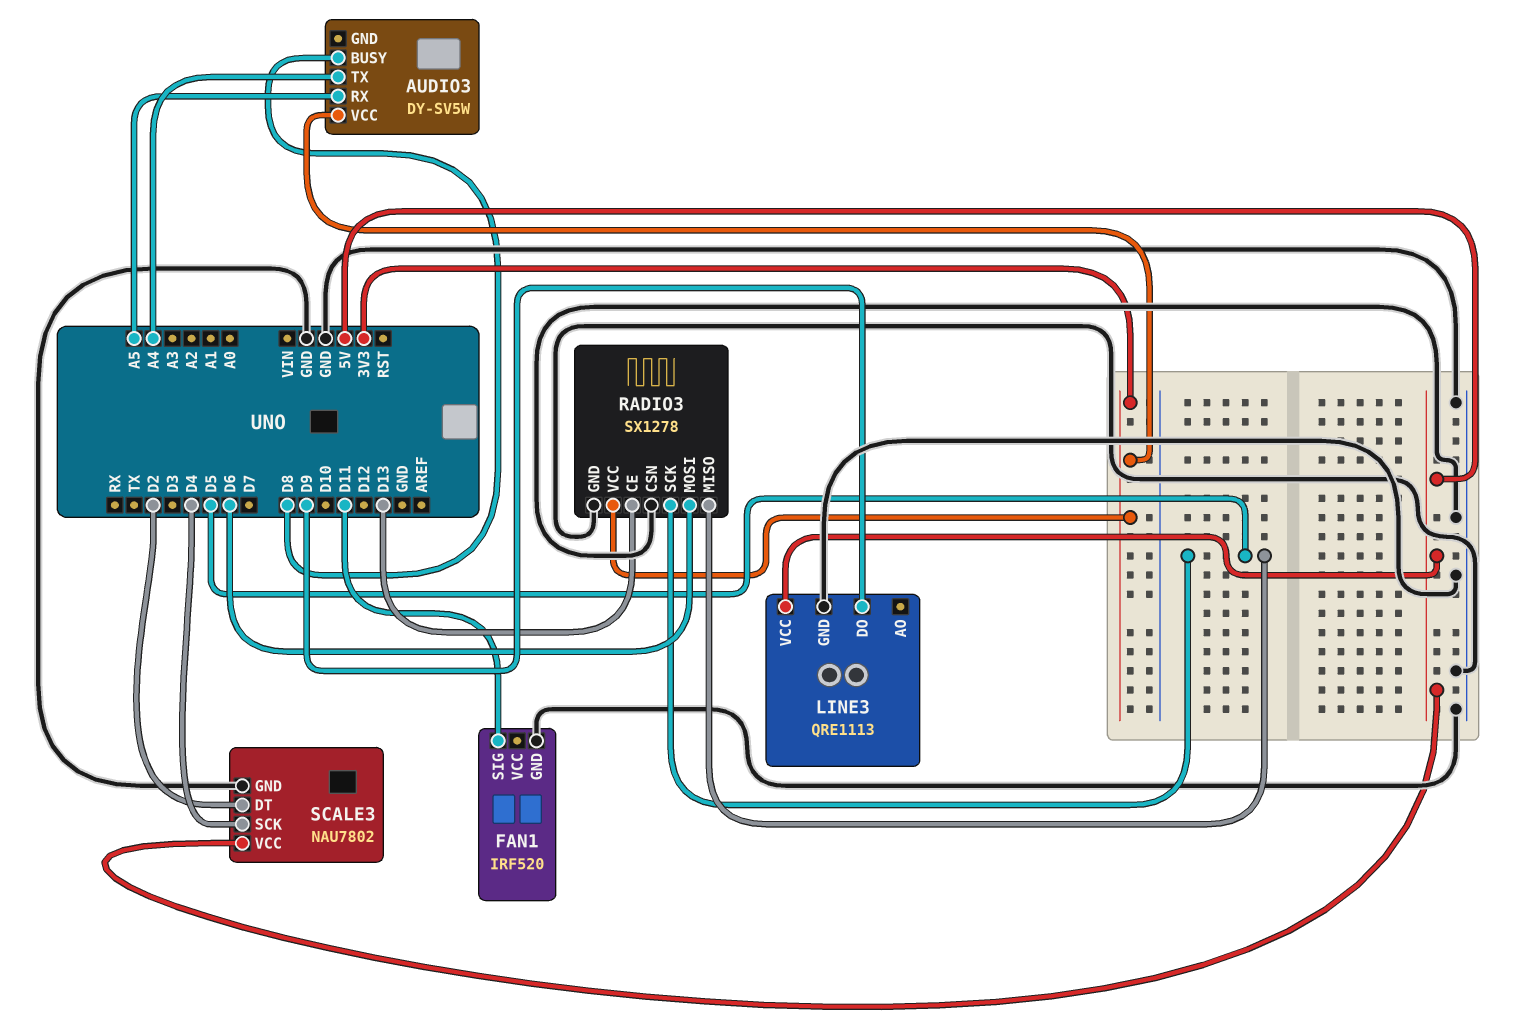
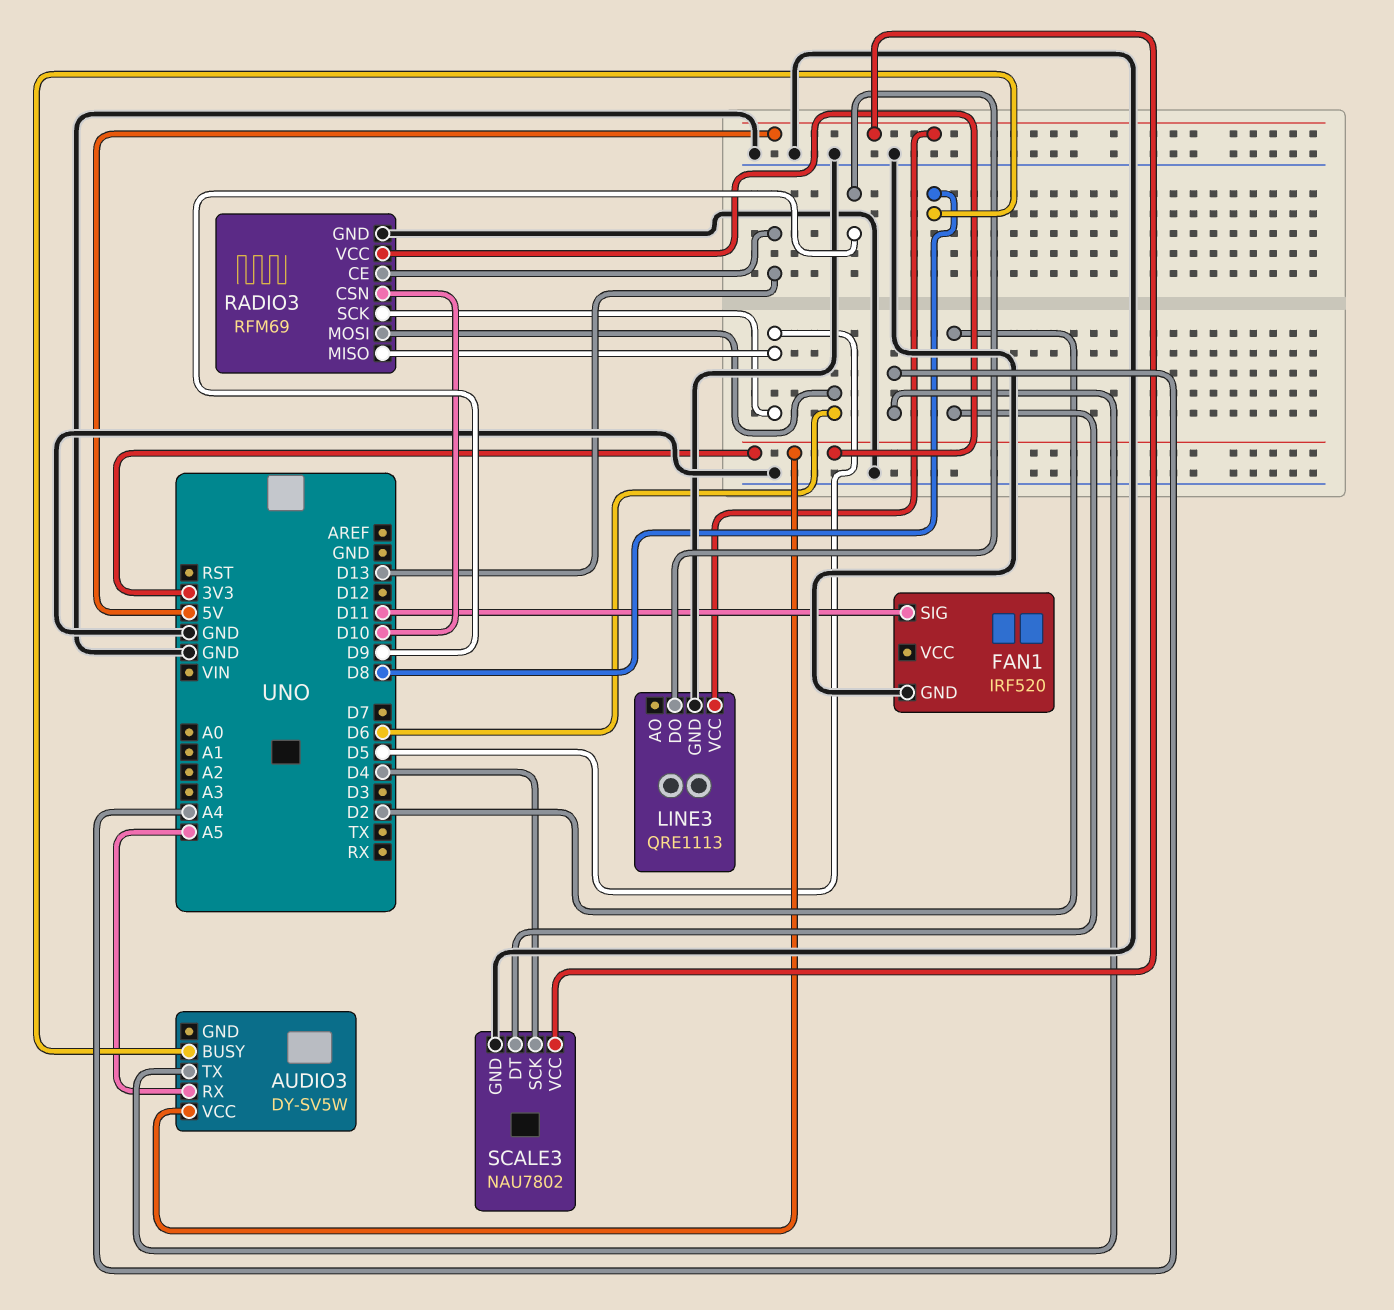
RADIO3: SX1278 -> RFM69
RADIO3 pin CSN: GND -> D10

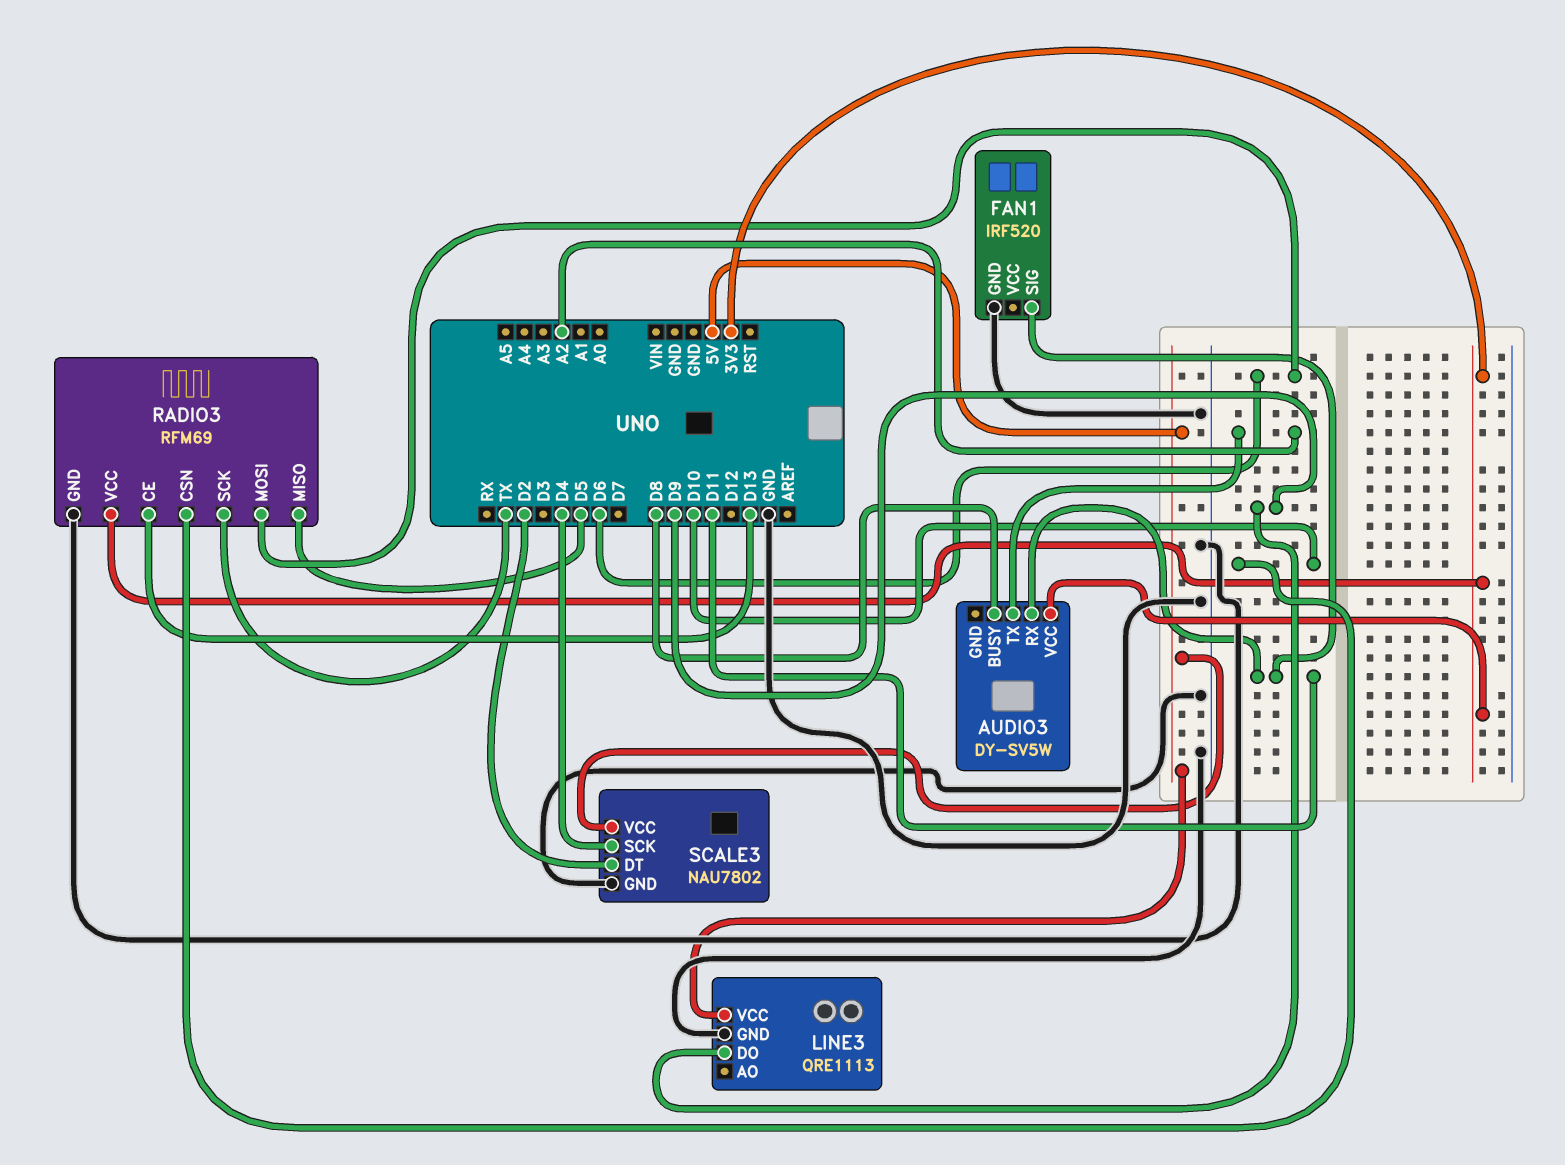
AUDIO3 pin RX: A5 -> D11
AUDIO3 pin TX: A4 -> A2
RADIO3 pin SCK: D5 -> TX

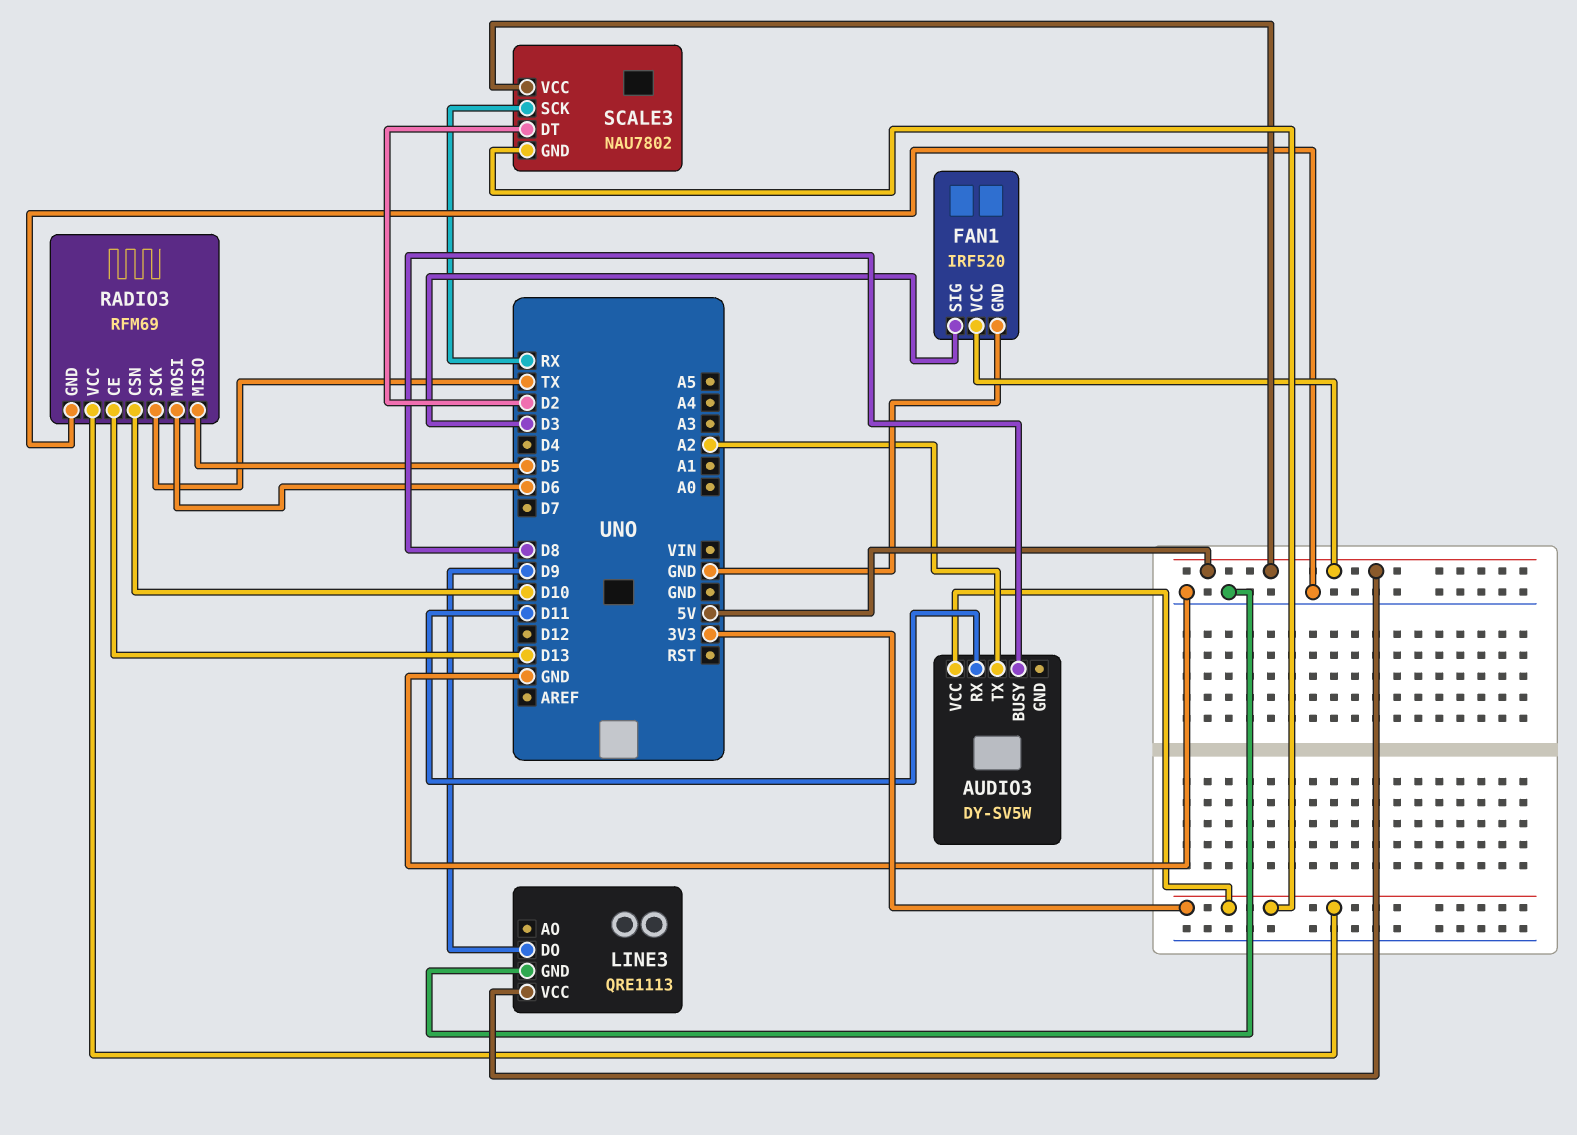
FAN1 pin SIG: D11 -> D3
FAN1 pin VCC: none -> 5V
SCALE3 pin GND: GND -> 3V3
SCALE3 pin SCK: D4 -> RX

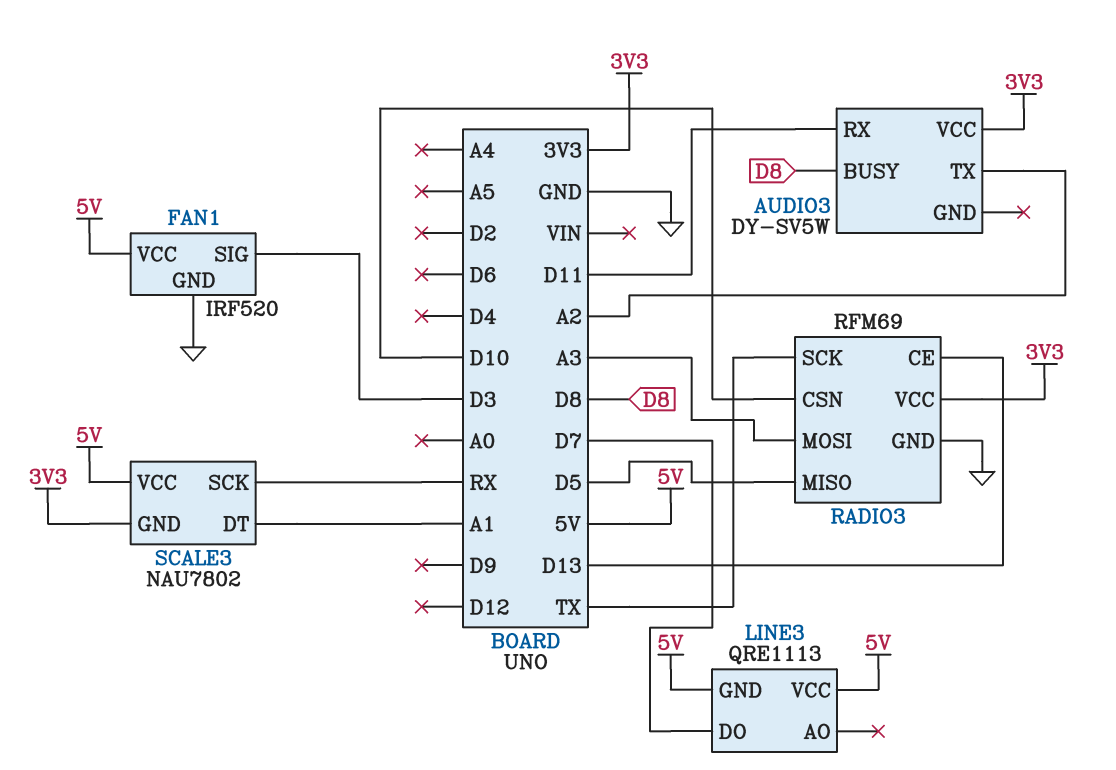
LINE3 pin DO: D9 -> D7
LINE3 pin GND: GND -> 5V
RADIO3 pin MOSI: D6 -> A3
SCALE3 pin DT: D2 -> A1

